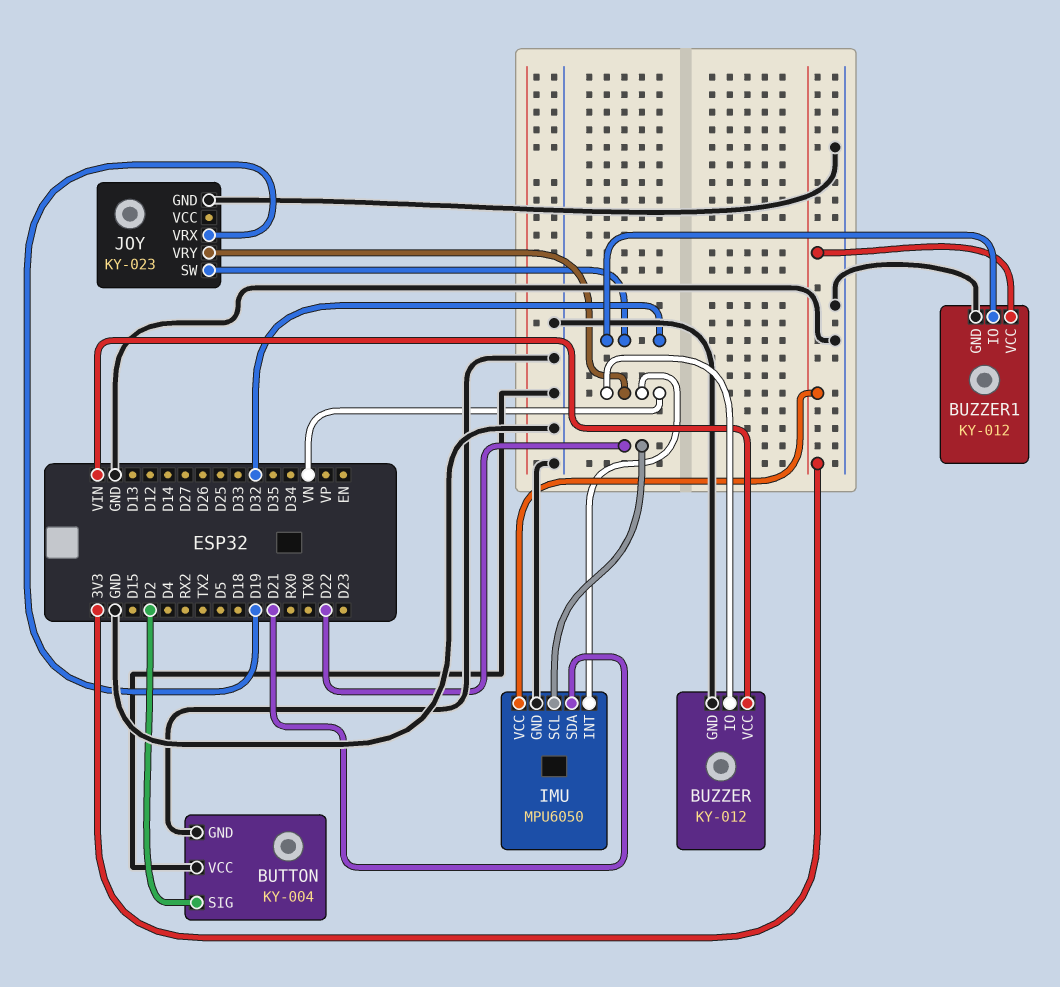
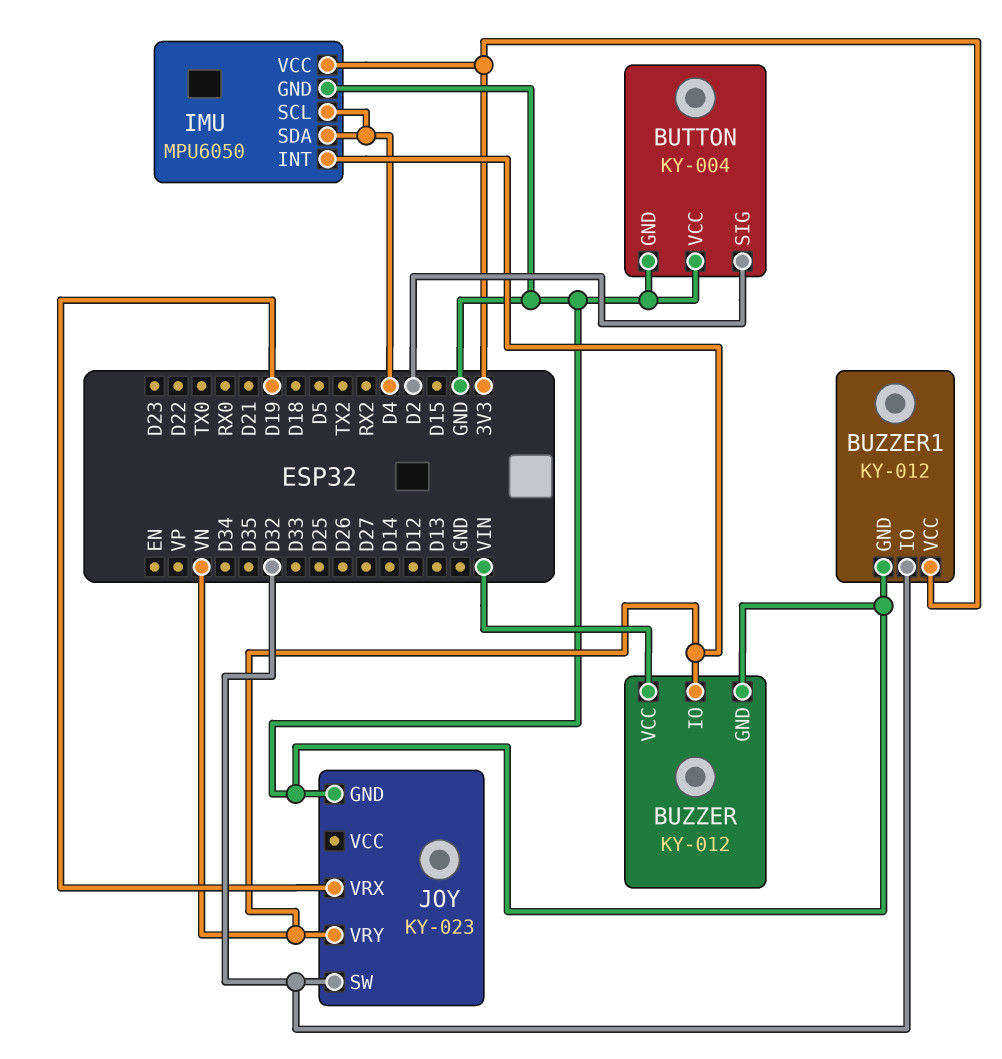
IMU pin SCL: D22 -> D4
IMU pin SDA: D21 -> D4

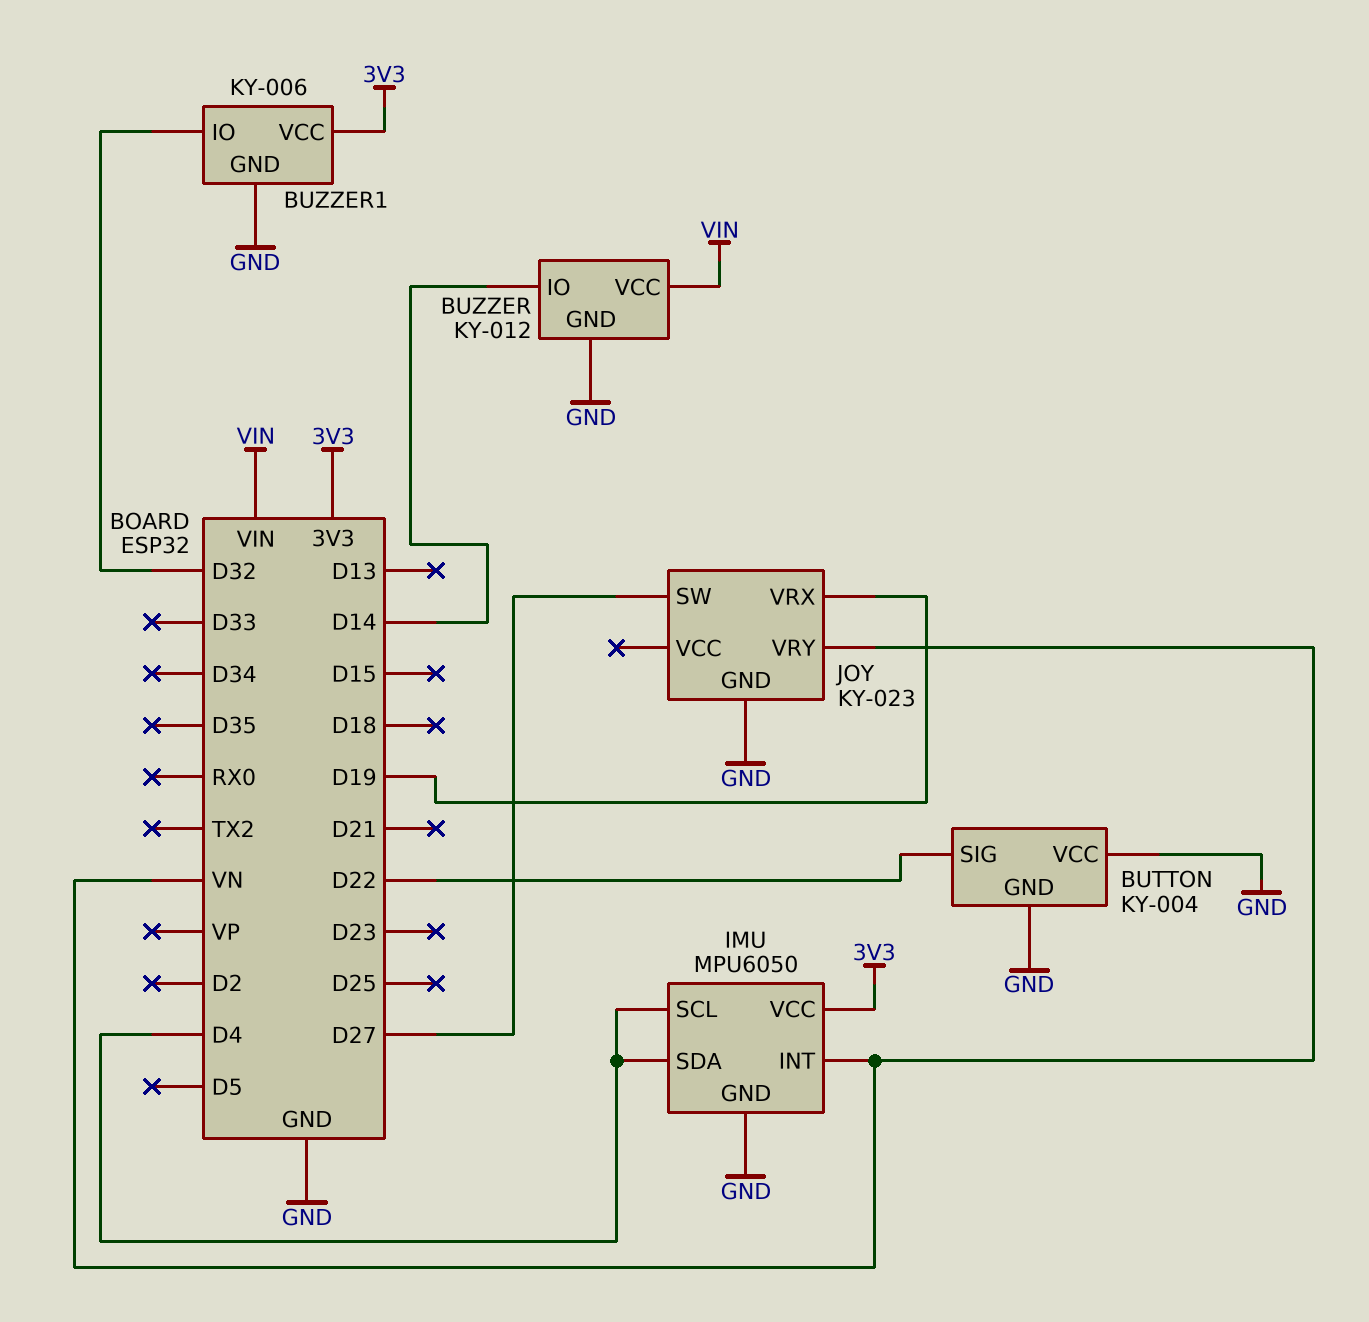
BUTTON pin SIG: D2 -> D22
BUZZER pin IO: VN -> D14
BUZZER1: KY-012 -> KY-006
JOY pin SW: D32 -> D27

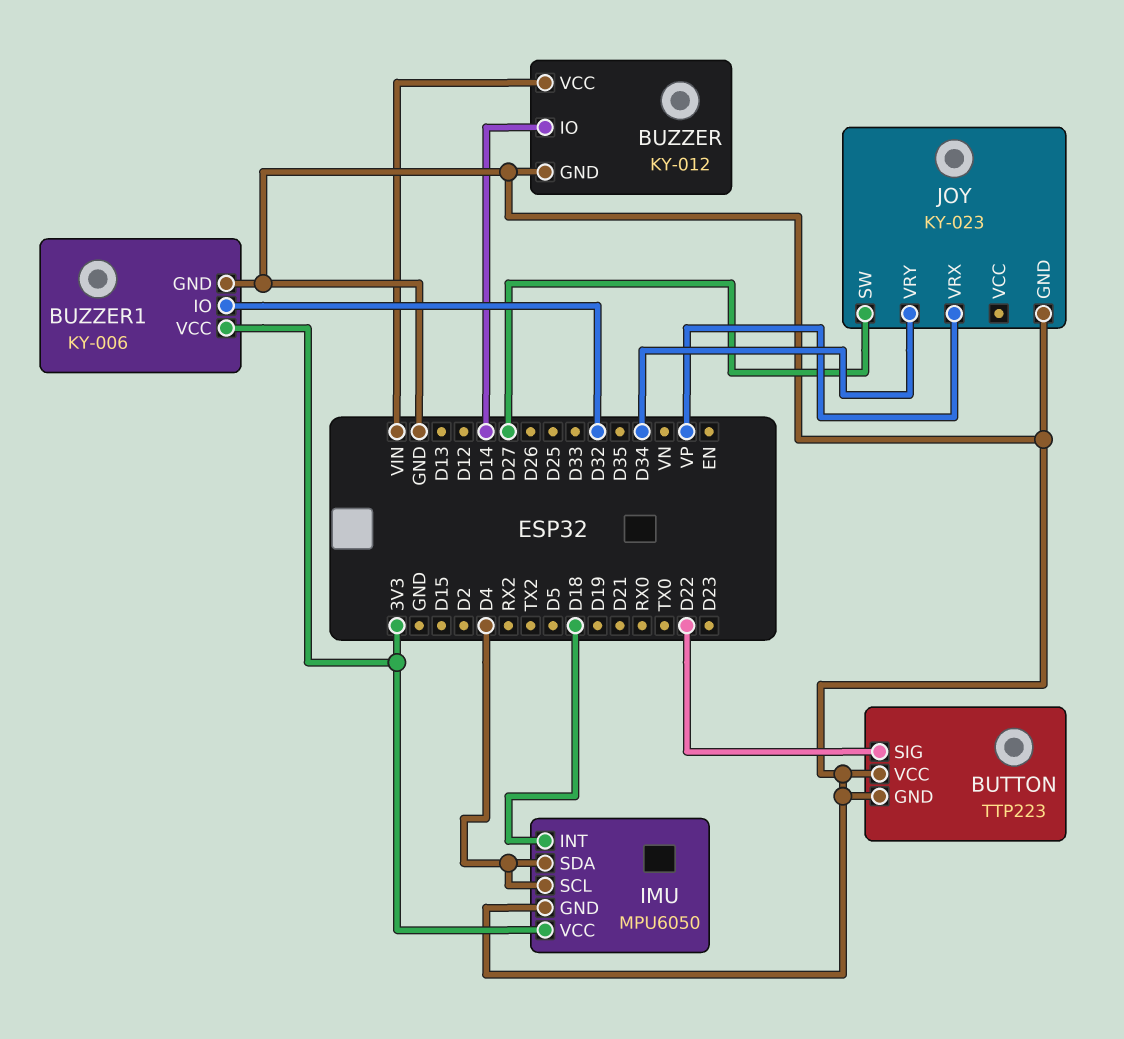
BUTTON: KY-004 -> TTP223
IMU pin INT: VN -> D18
JOY pin VRX: D19 -> VP
JOY pin VRY: VN -> D34

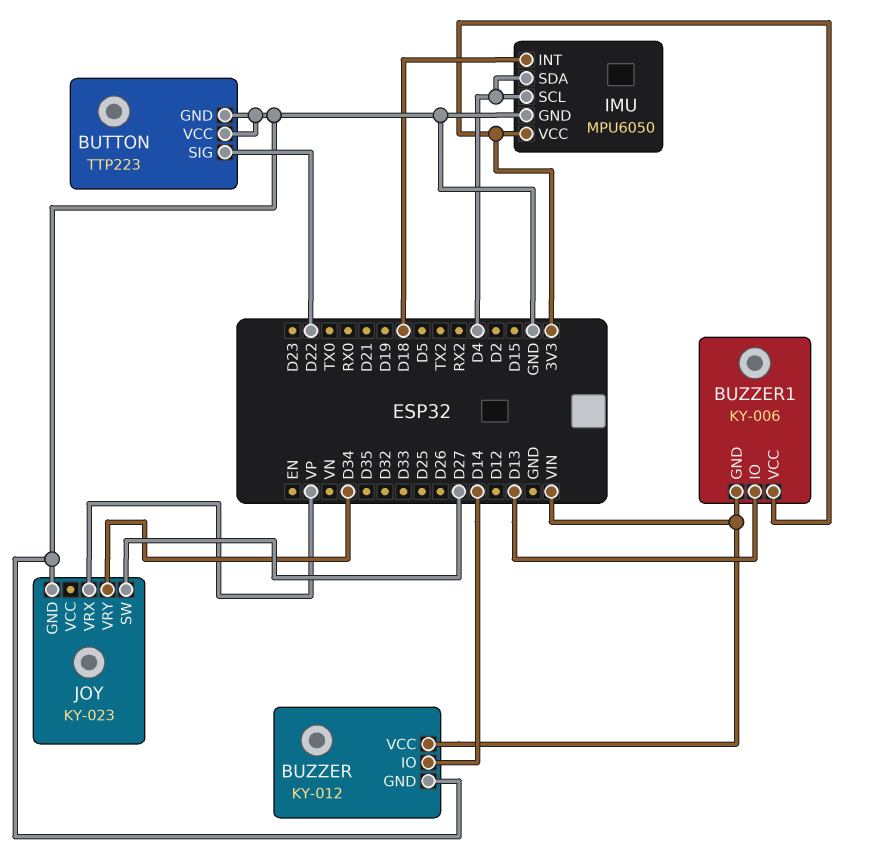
BUZZER1 pin GND: GND -> VIN
BUZZER1 pin IO: D32 -> D13

